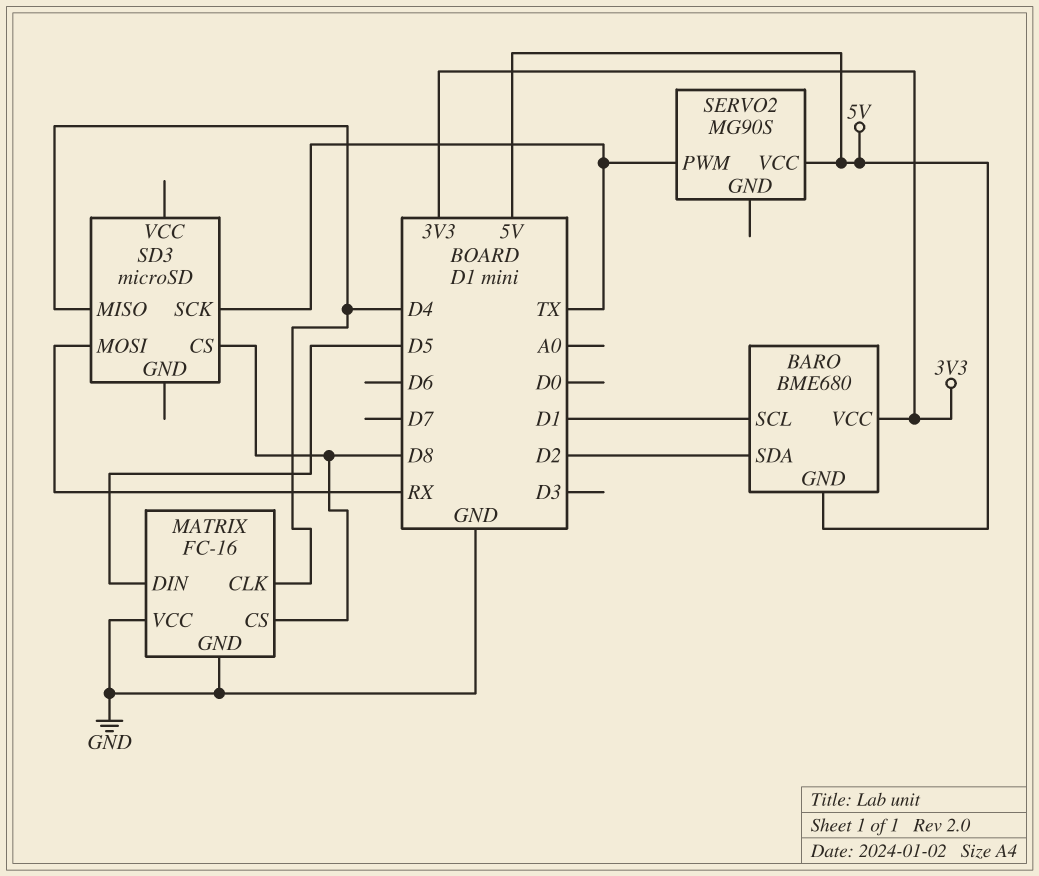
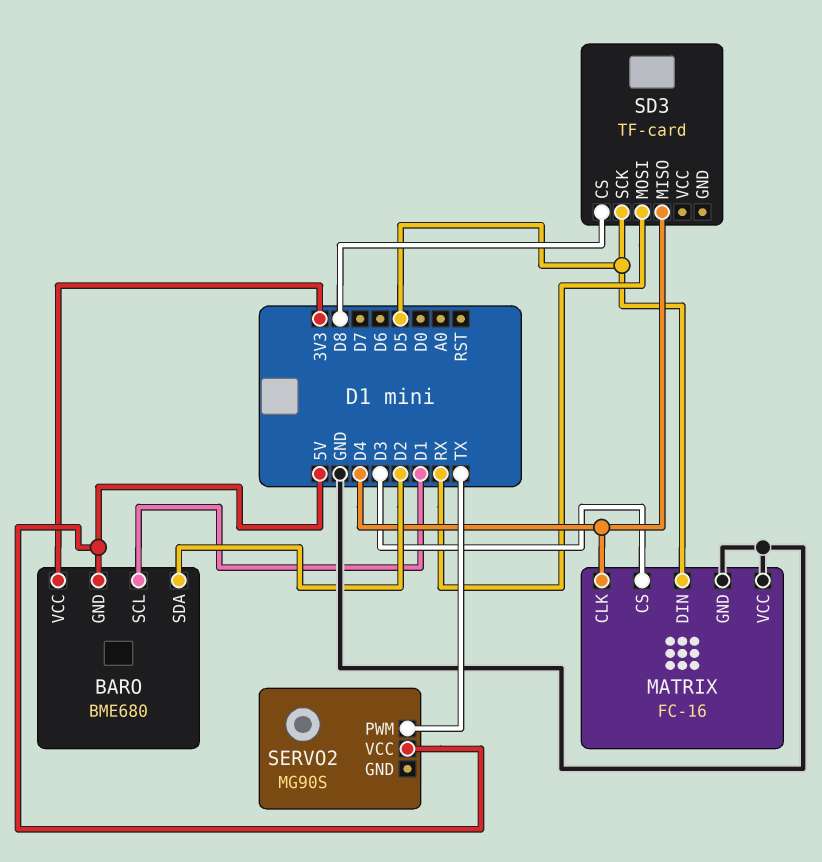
MATRIX pin CS: D8 -> D3
SD3: microSD -> TF-card
SD3 pin SCK: TX -> D5

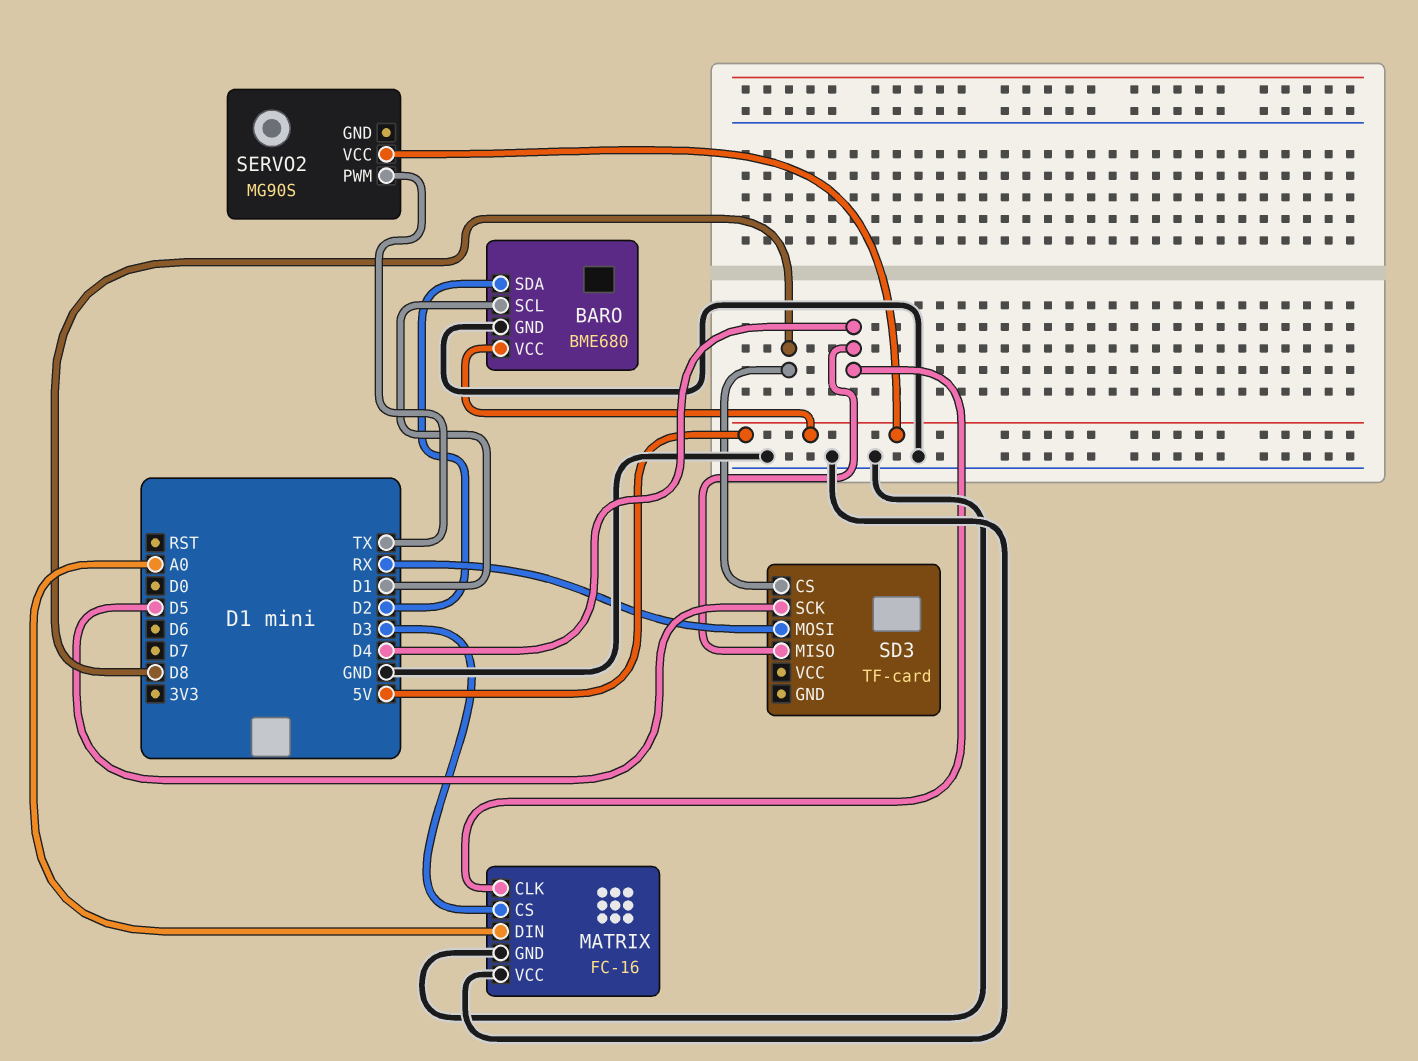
BARO pin GND: 5V -> GND
BARO pin VCC: 3V3 -> 5V
MATRIX pin DIN: D5 -> A0

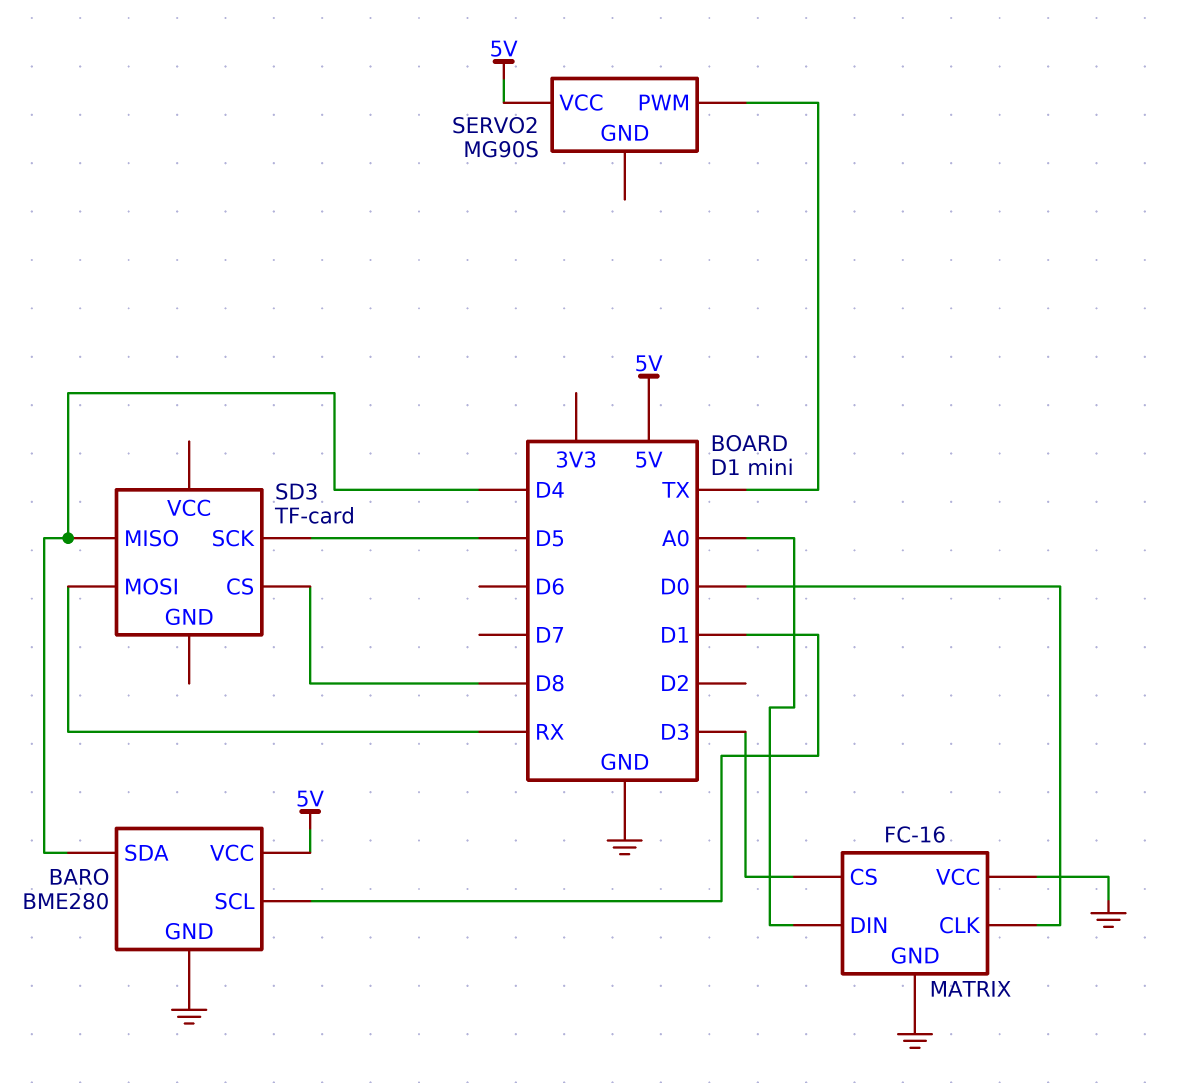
BARO: BME680 -> BME280
BARO pin SDA: D2 -> D4
MATRIX pin CLK: D4 -> D0

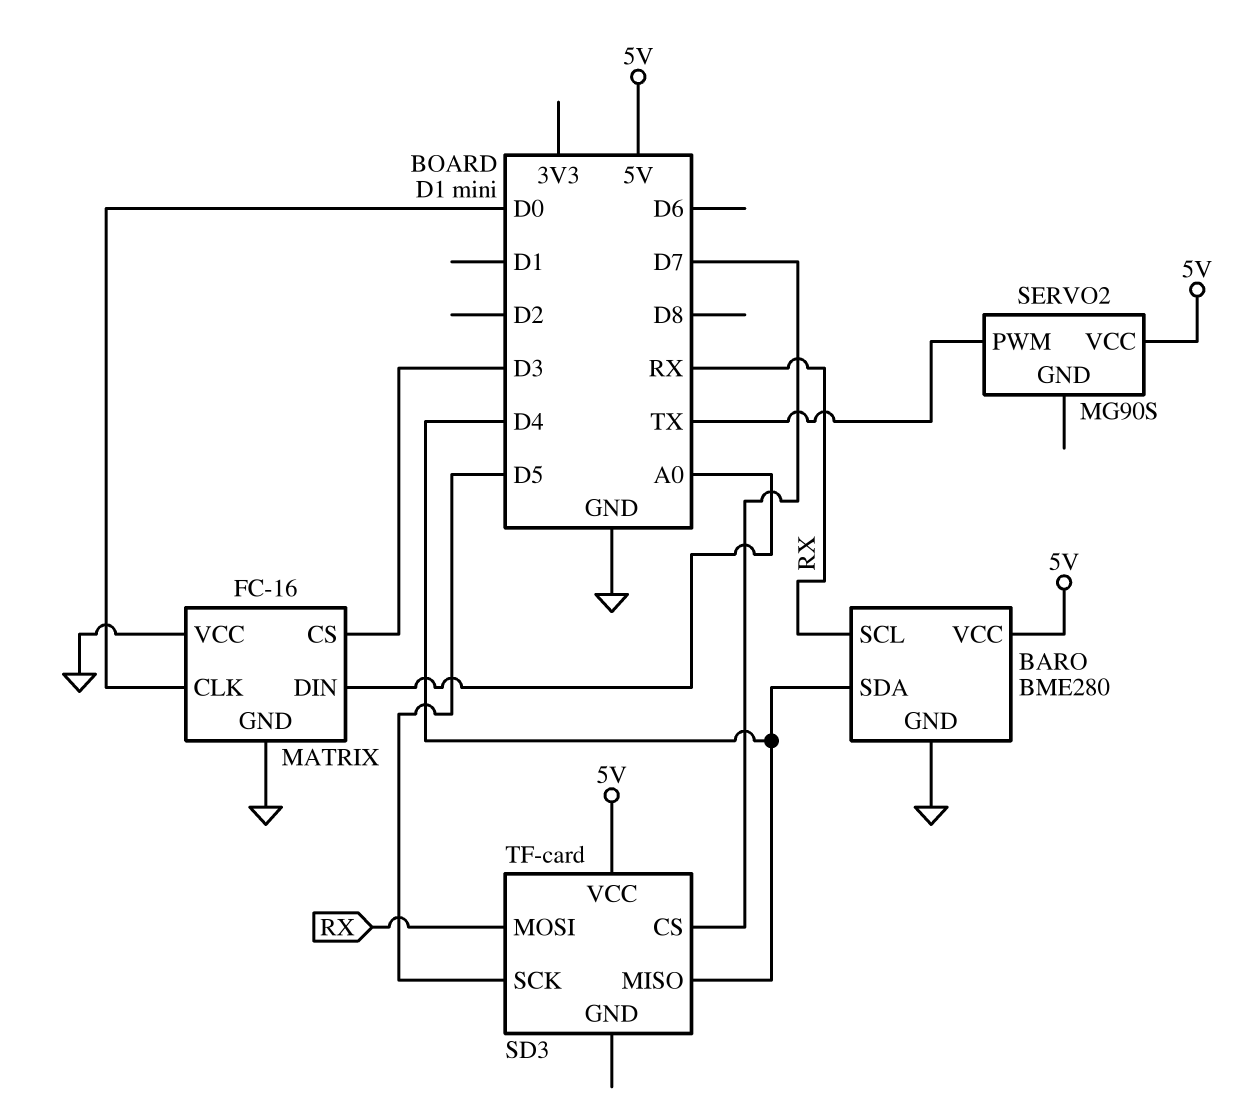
BARO pin SCL: D1 -> RX
SD3 pin CS: D8 -> D7
SD3 pin VCC: none -> 5V

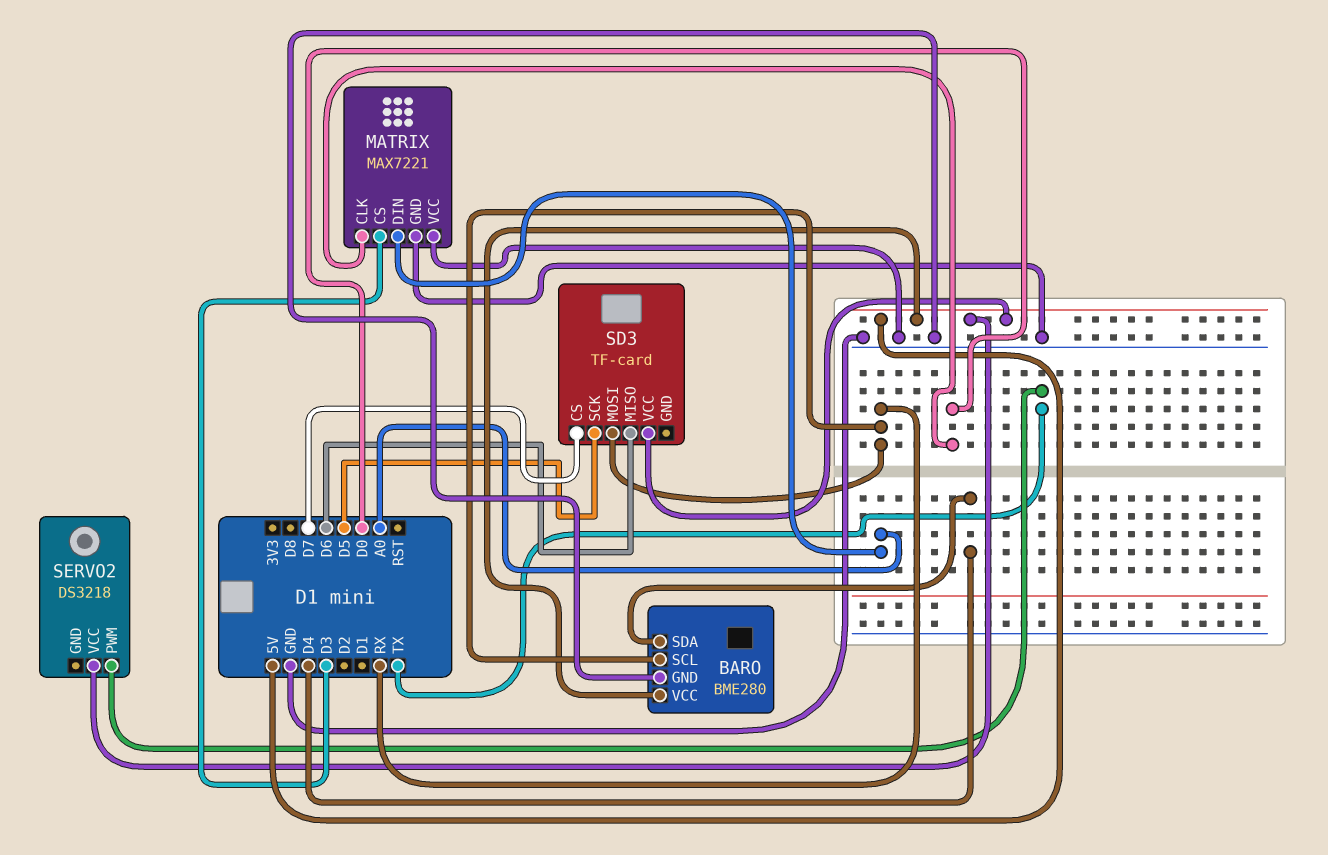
MATRIX: FC-16 -> MAX7221
SD3 pin MISO: D4 -> D6
SERVO2: MG90S -> DS3218

